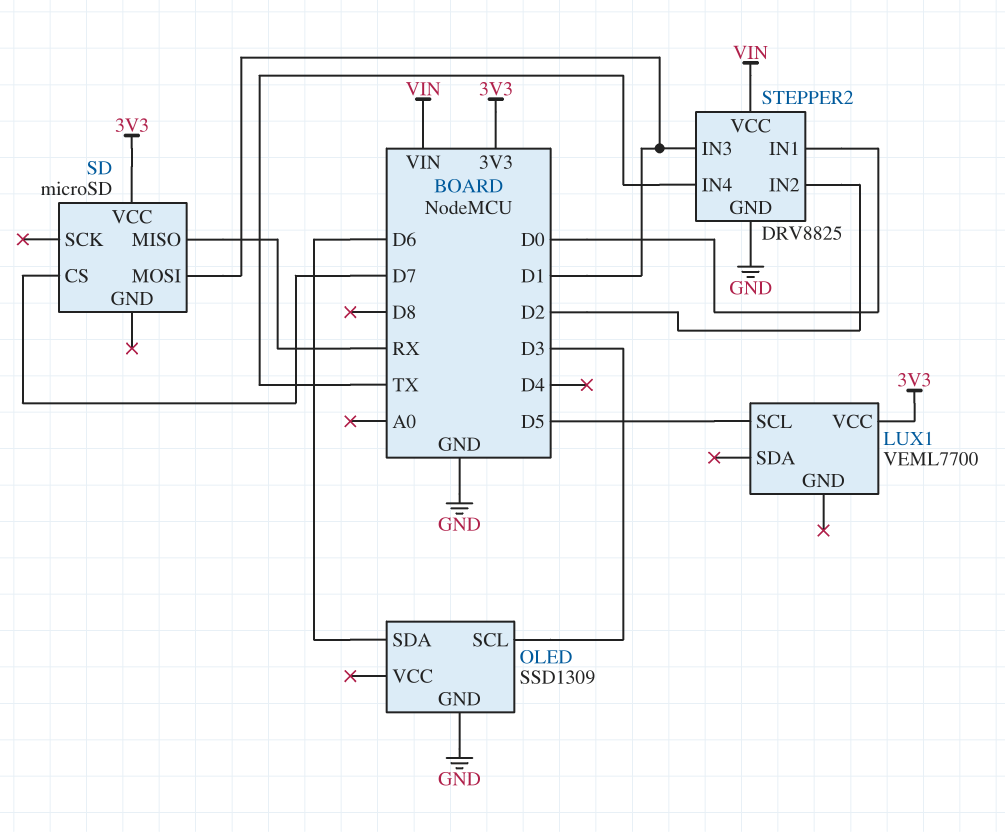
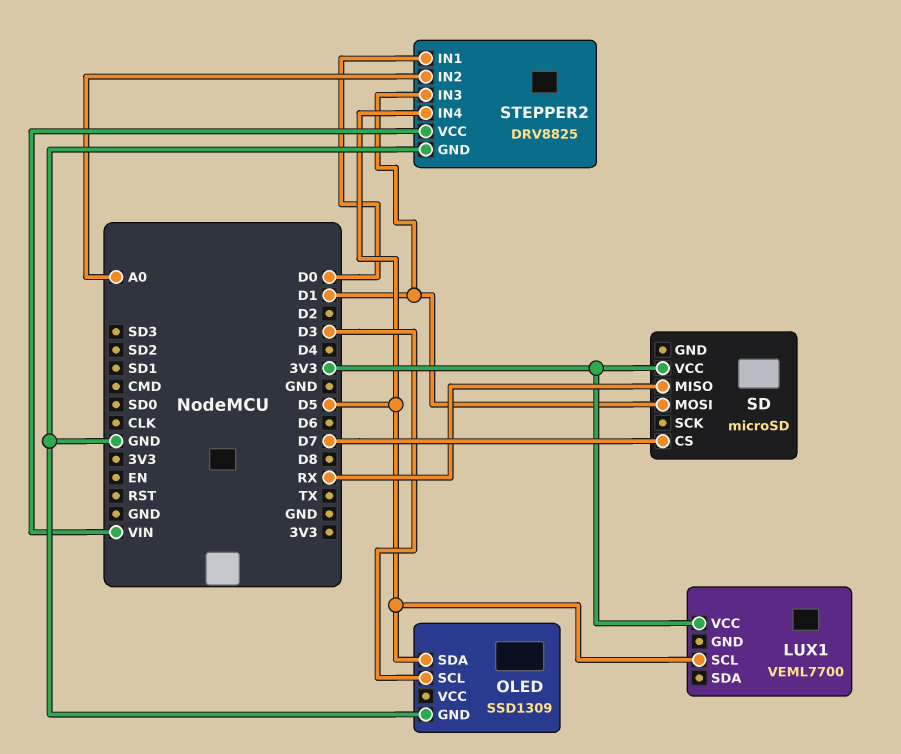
OLED pin SDA: D6 -> D5
STEPPER2 pin IN2: D2 -> A0
STEPPER2 pin IN4: TX -> D5

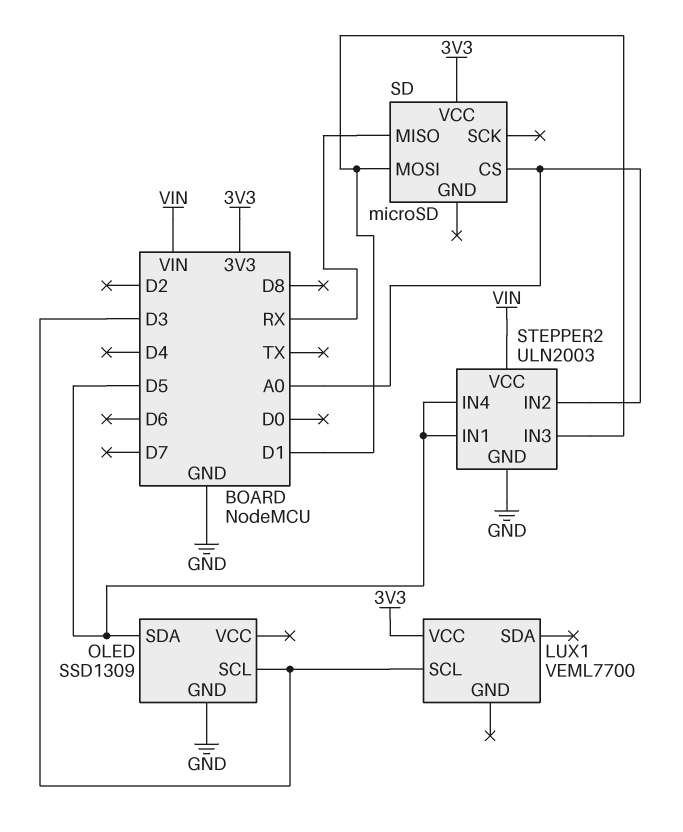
LUX1 pin SCL: D5 -> D3
SD pin CS: D7 -> A0
STEPPER2: DRV8825 -> ULN2003
STEPPER2 pin IN1: D0 -> D5

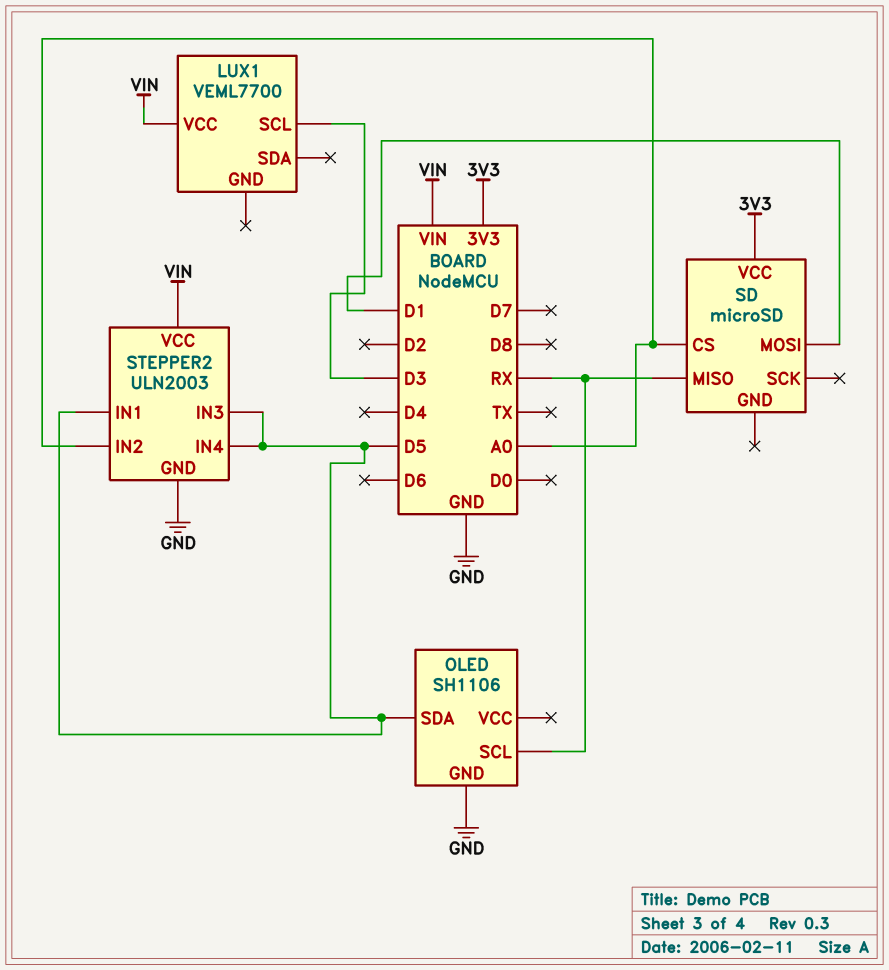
LUX1 pin VCC: 3V3 -> VIN
OLED: SSD1309 -> SH1106
OLED pin SCL: D3 -> RX
STEPPER2 pin IN3: D1 -> D5

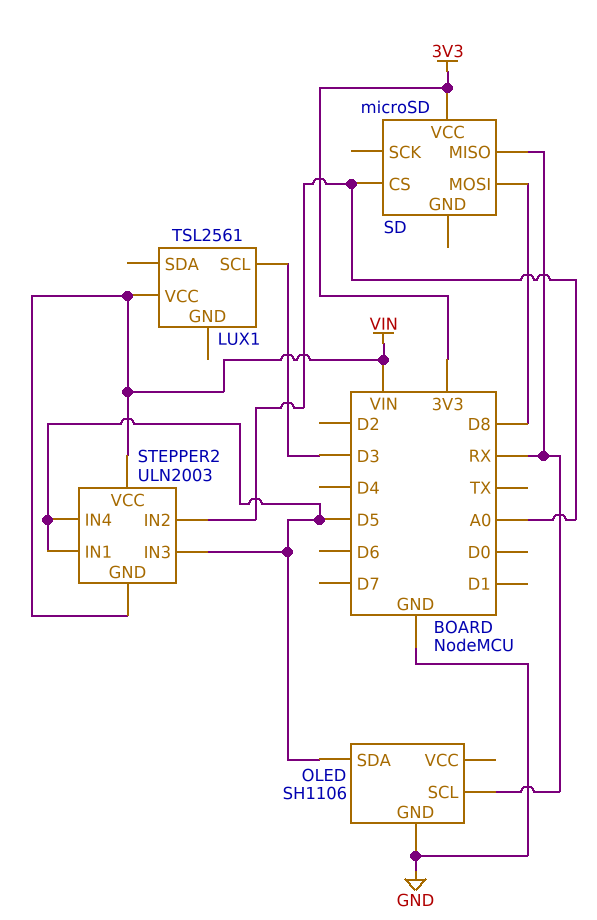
LUX1: VEML7700 -> TSL2561
SD pin MOSI: D1 -> D8
STEPPER2 pin GND: GND -> VIN

